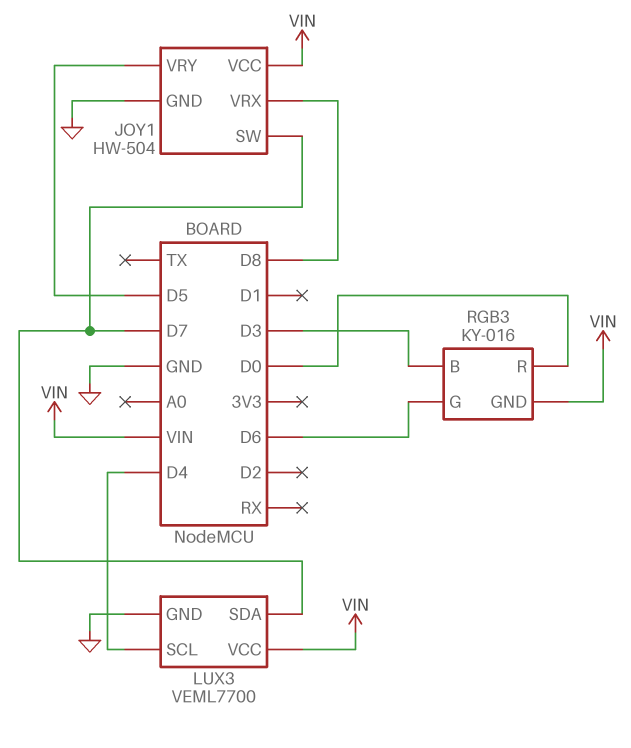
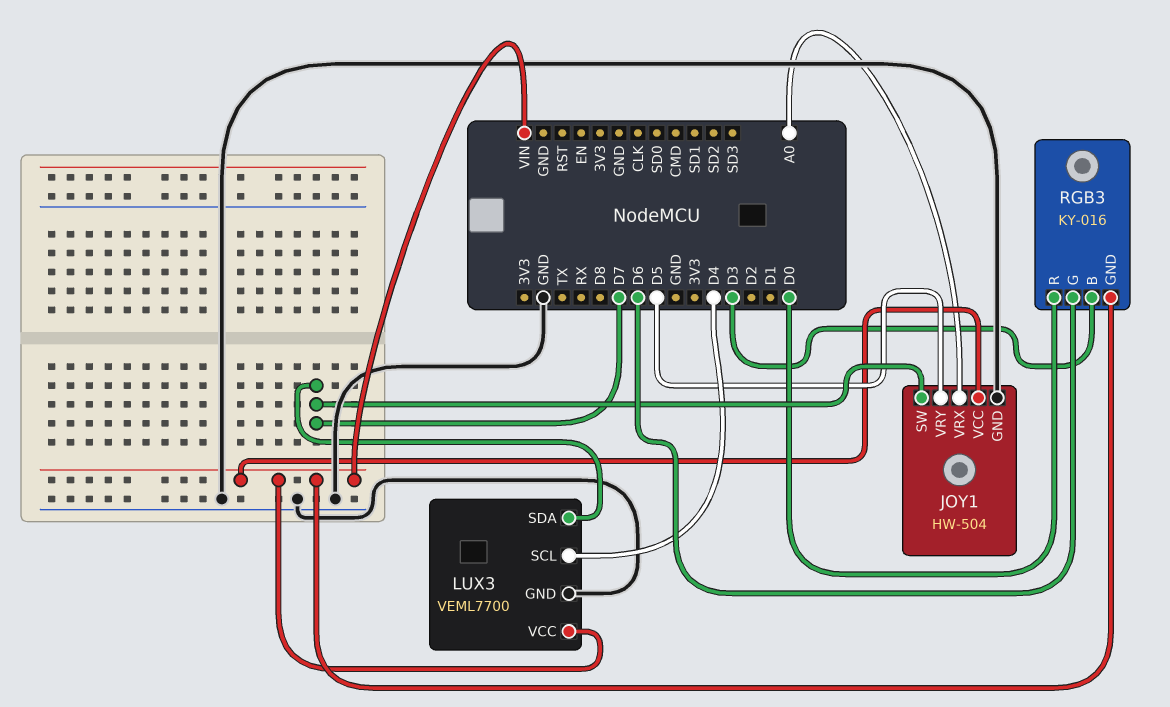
JOY1 pin VRX: D8 -> A0

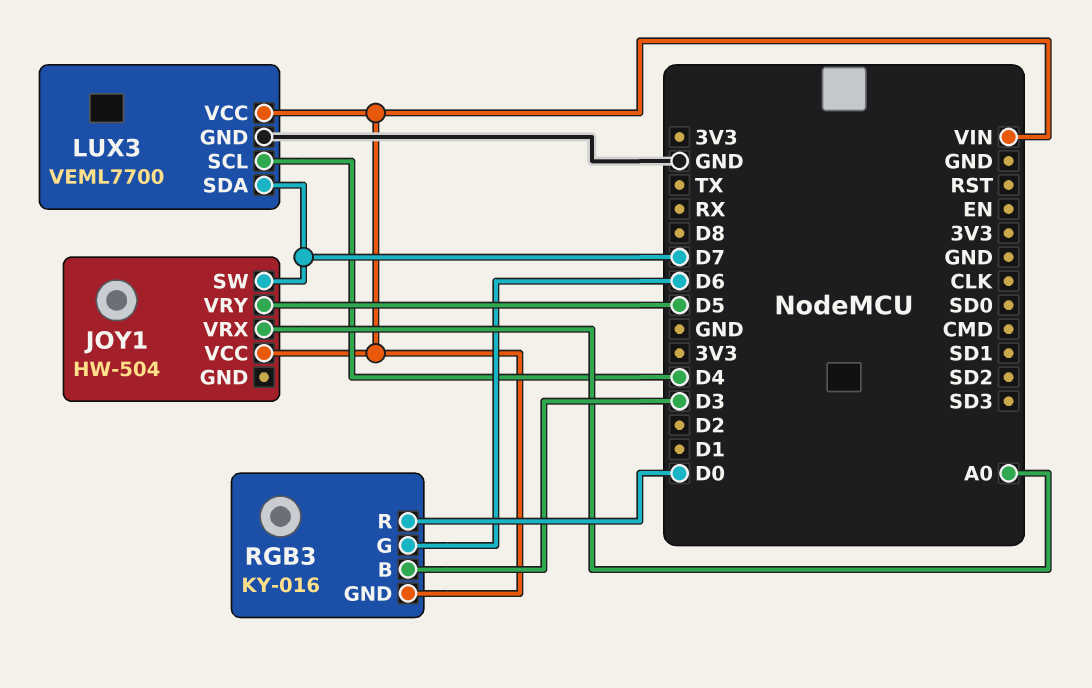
JOY1 pin GND: GND -> none

